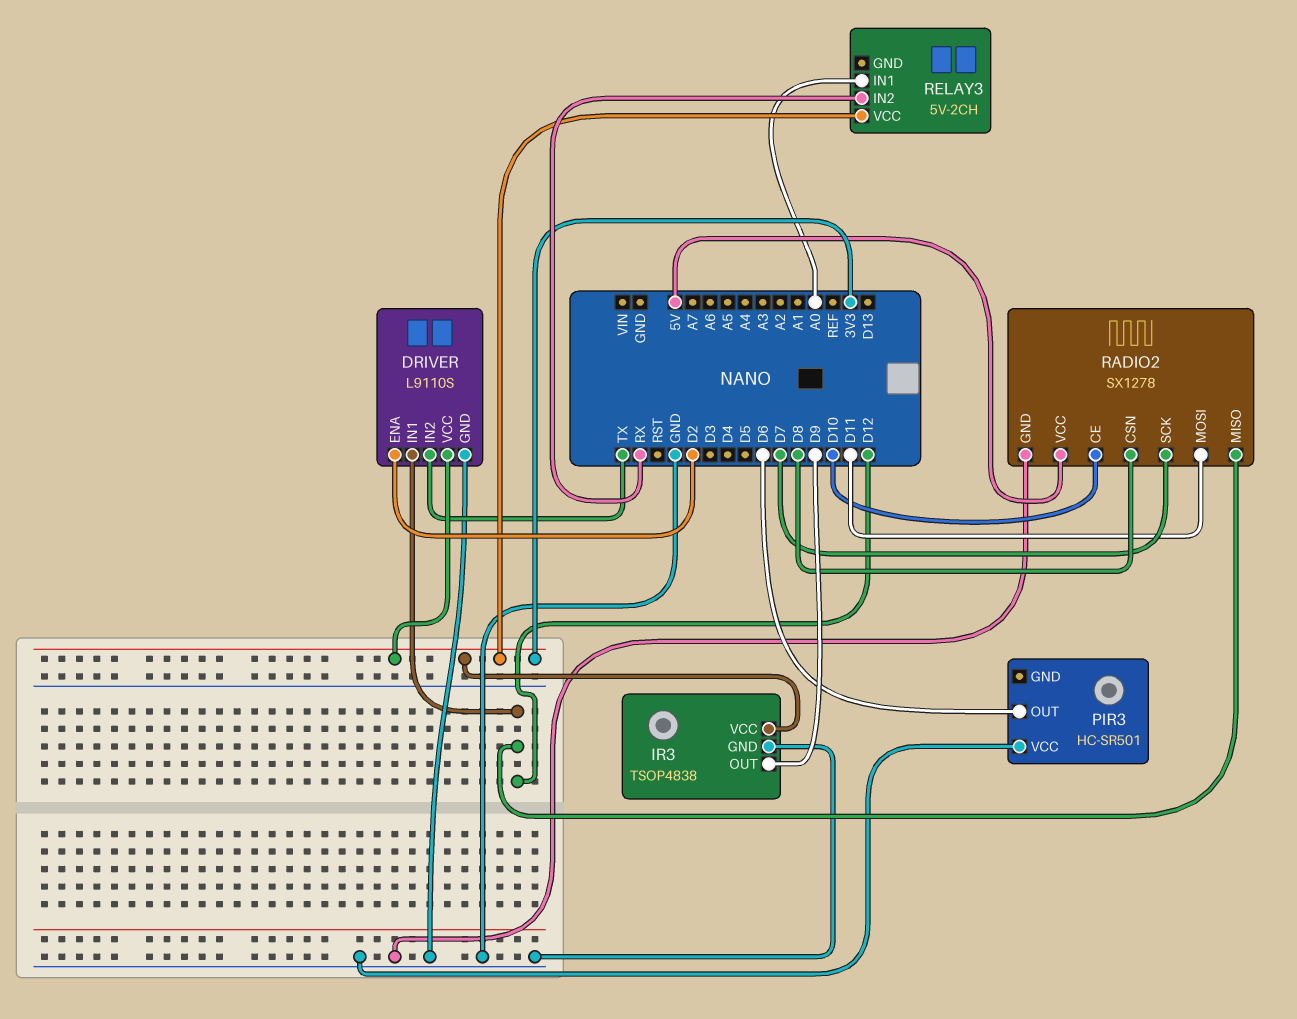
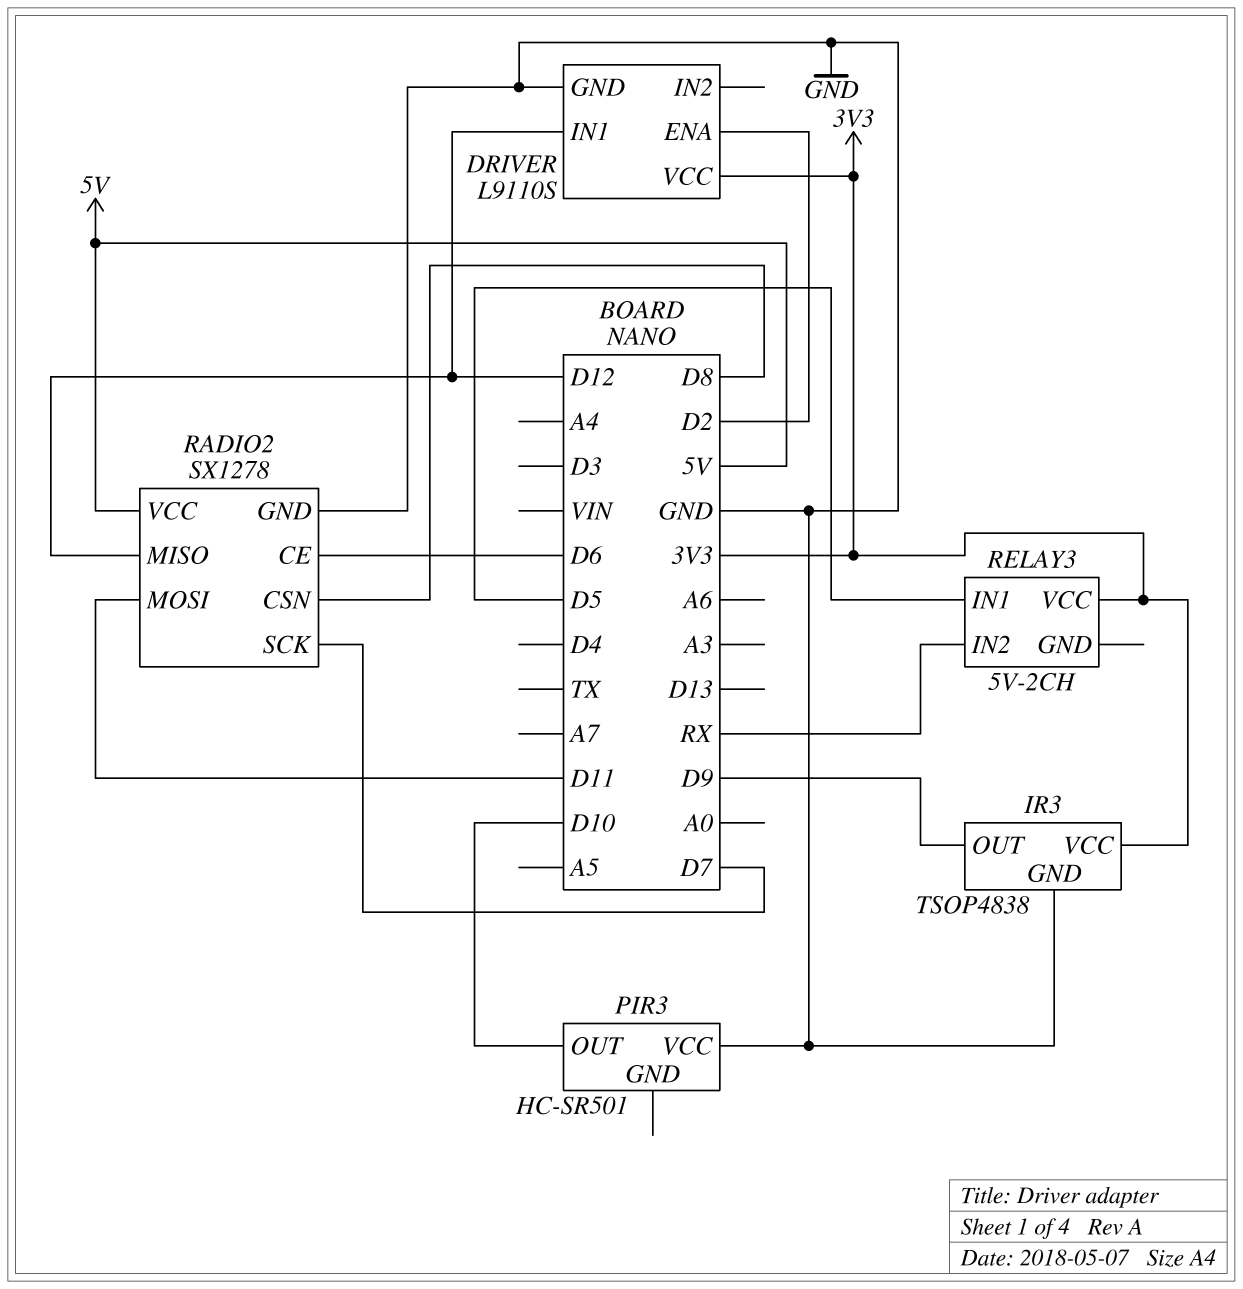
DRIVER pin IN2: TX -> none
PIR3 pin OUT: D6 -> D10
RADIO2 pin CE: D10 -> D6
RELAY3 pin IN1: A0 -> D5

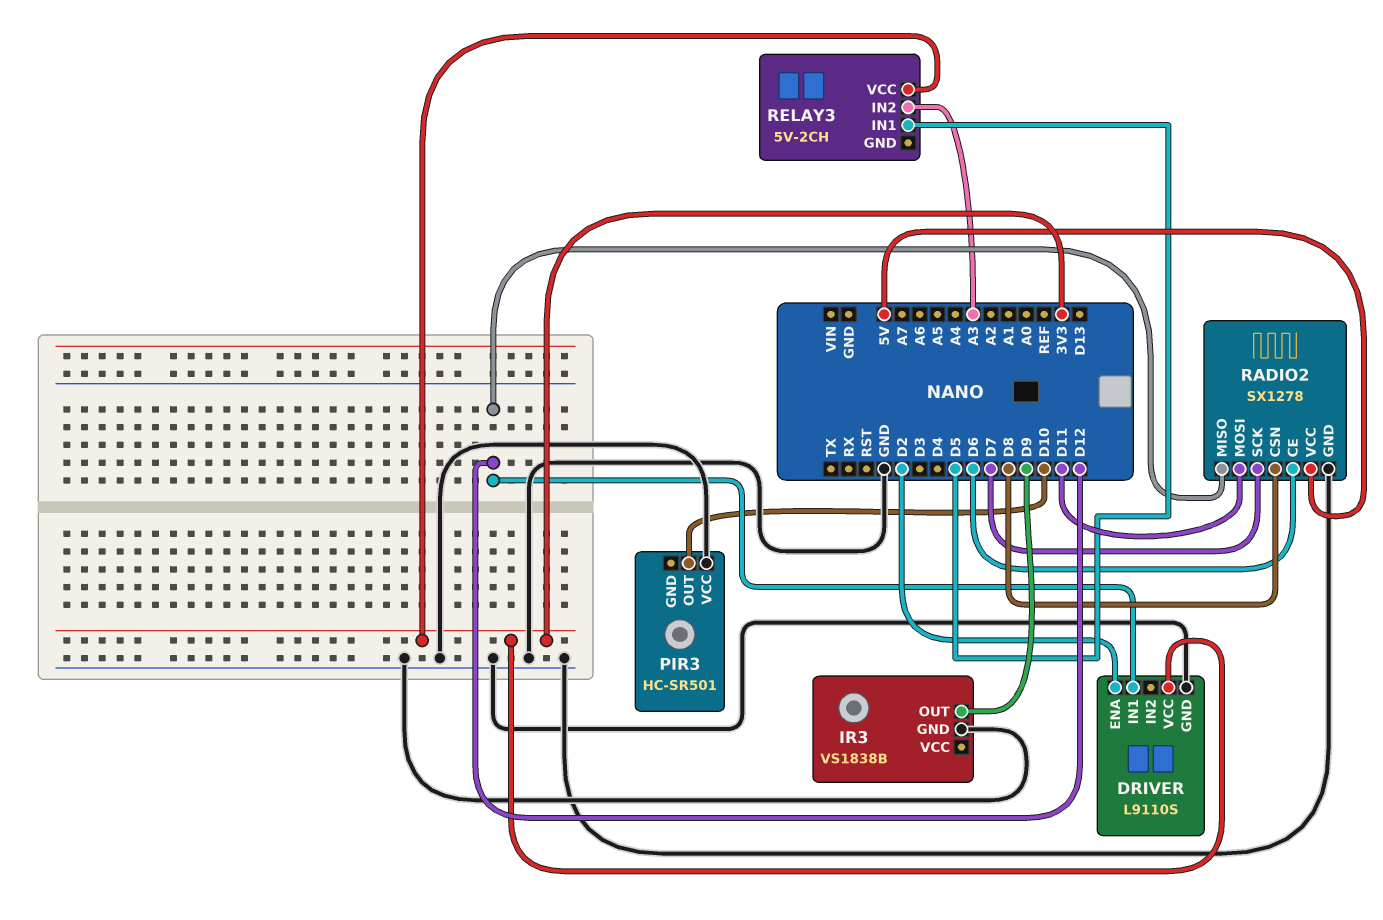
IR3: TSOP4838 -> VS1838B
IR3 pin VCC: 3V3 -> none
RELAY3 pin IN2: RX -> A3

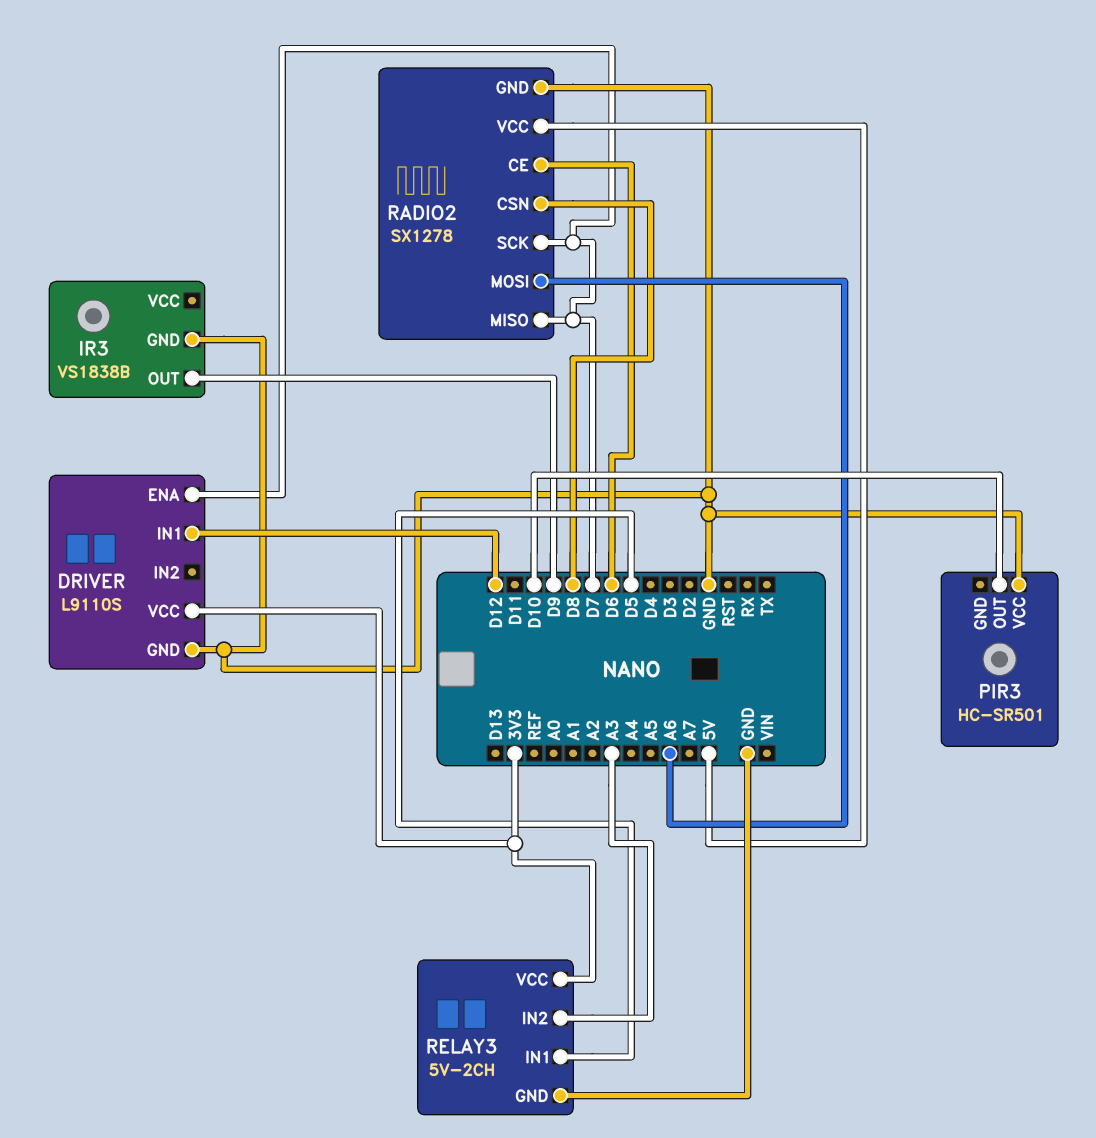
DRIVER pin ENA: D2 -> D7
RADIO2 pin MISO: D12 -> D7
RADIO2 pin MOSI: D11 -> A6
RELAY3 pin GND: none -> GND

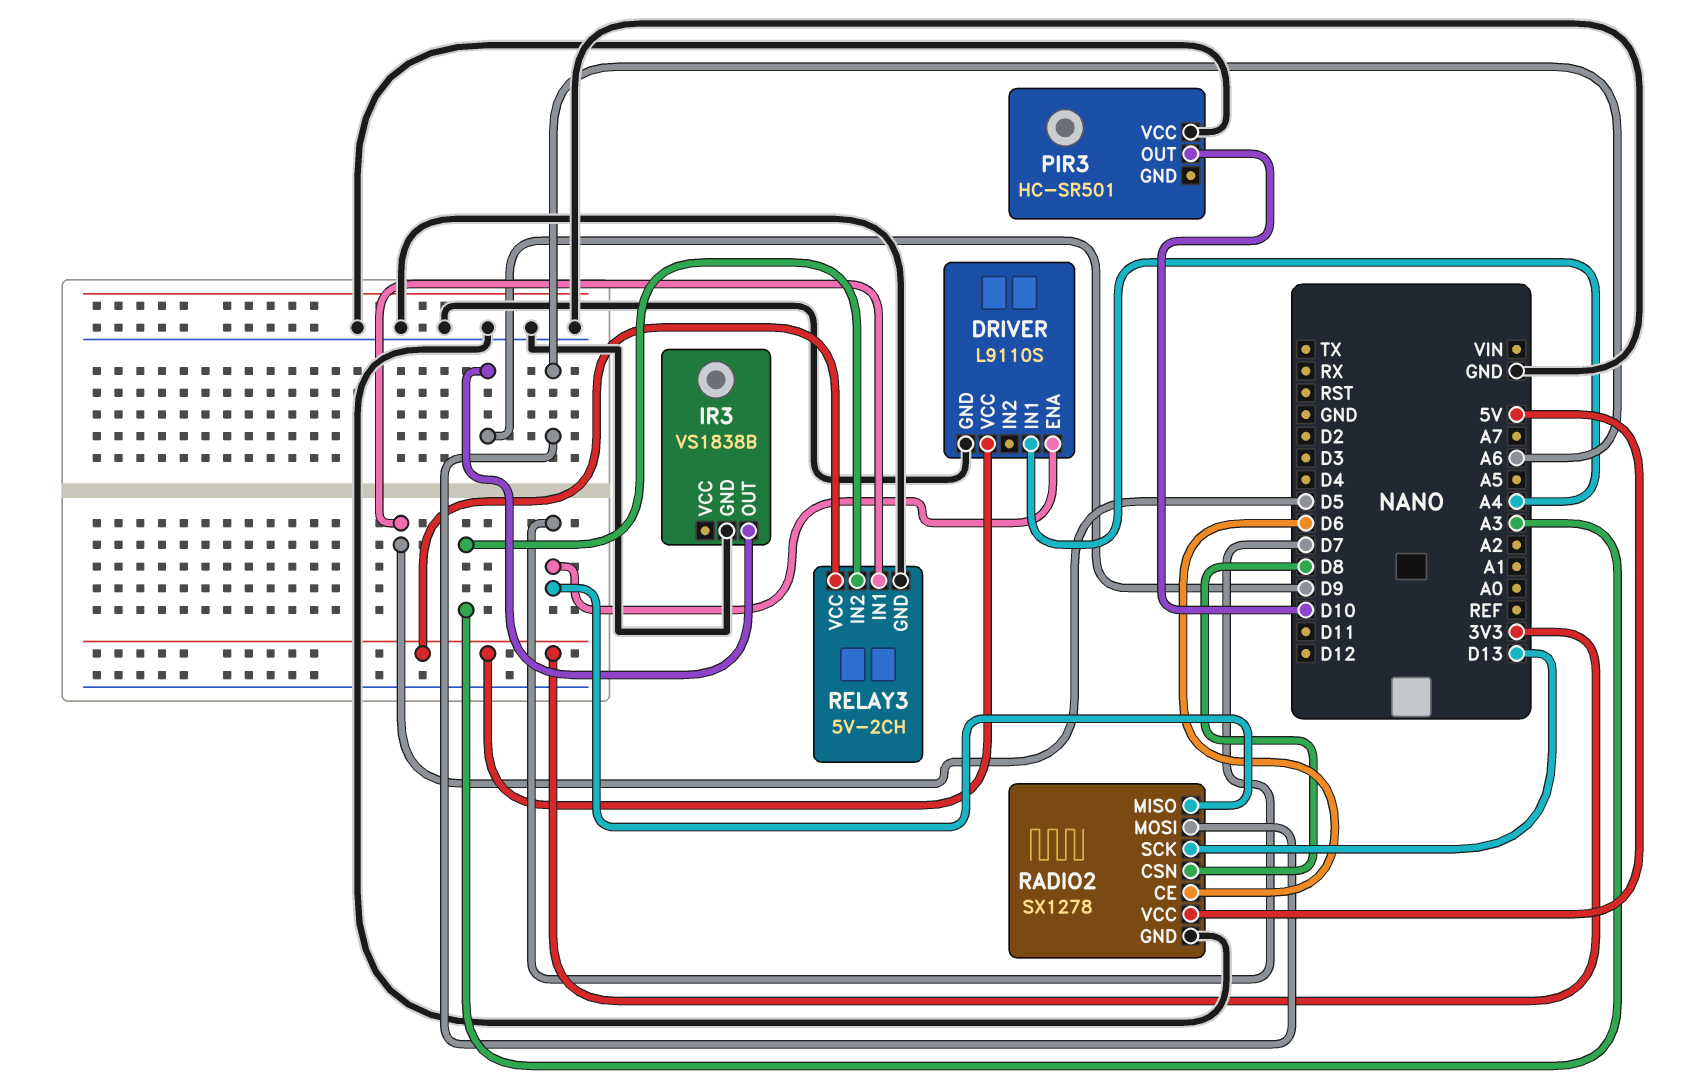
DRIVER pin IN1: D12 -> A4
RADIO2 pin SCK: D7 -> D13

